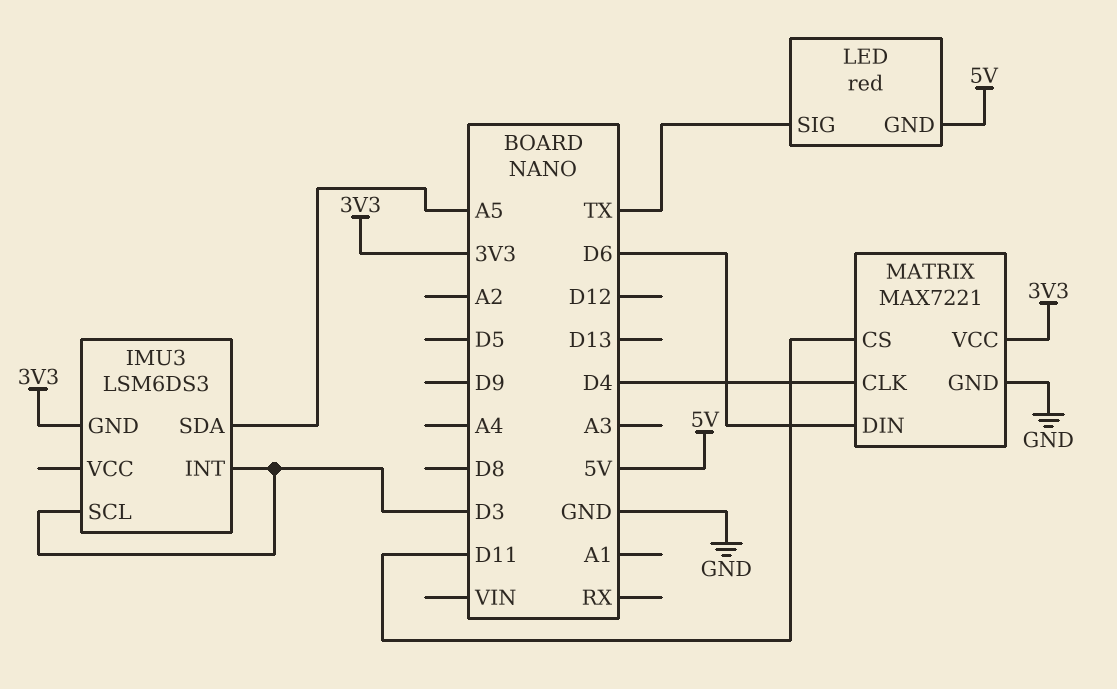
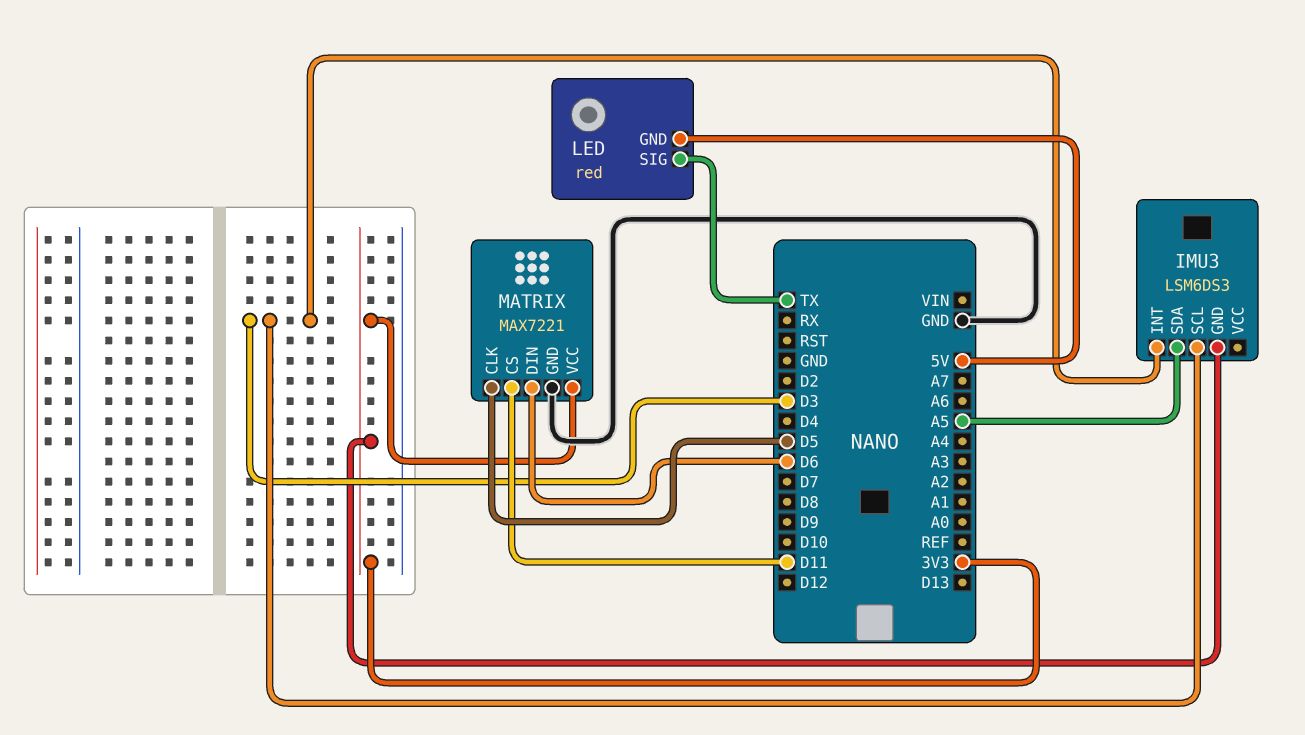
MATRIX pin CLK: D4 -> D5

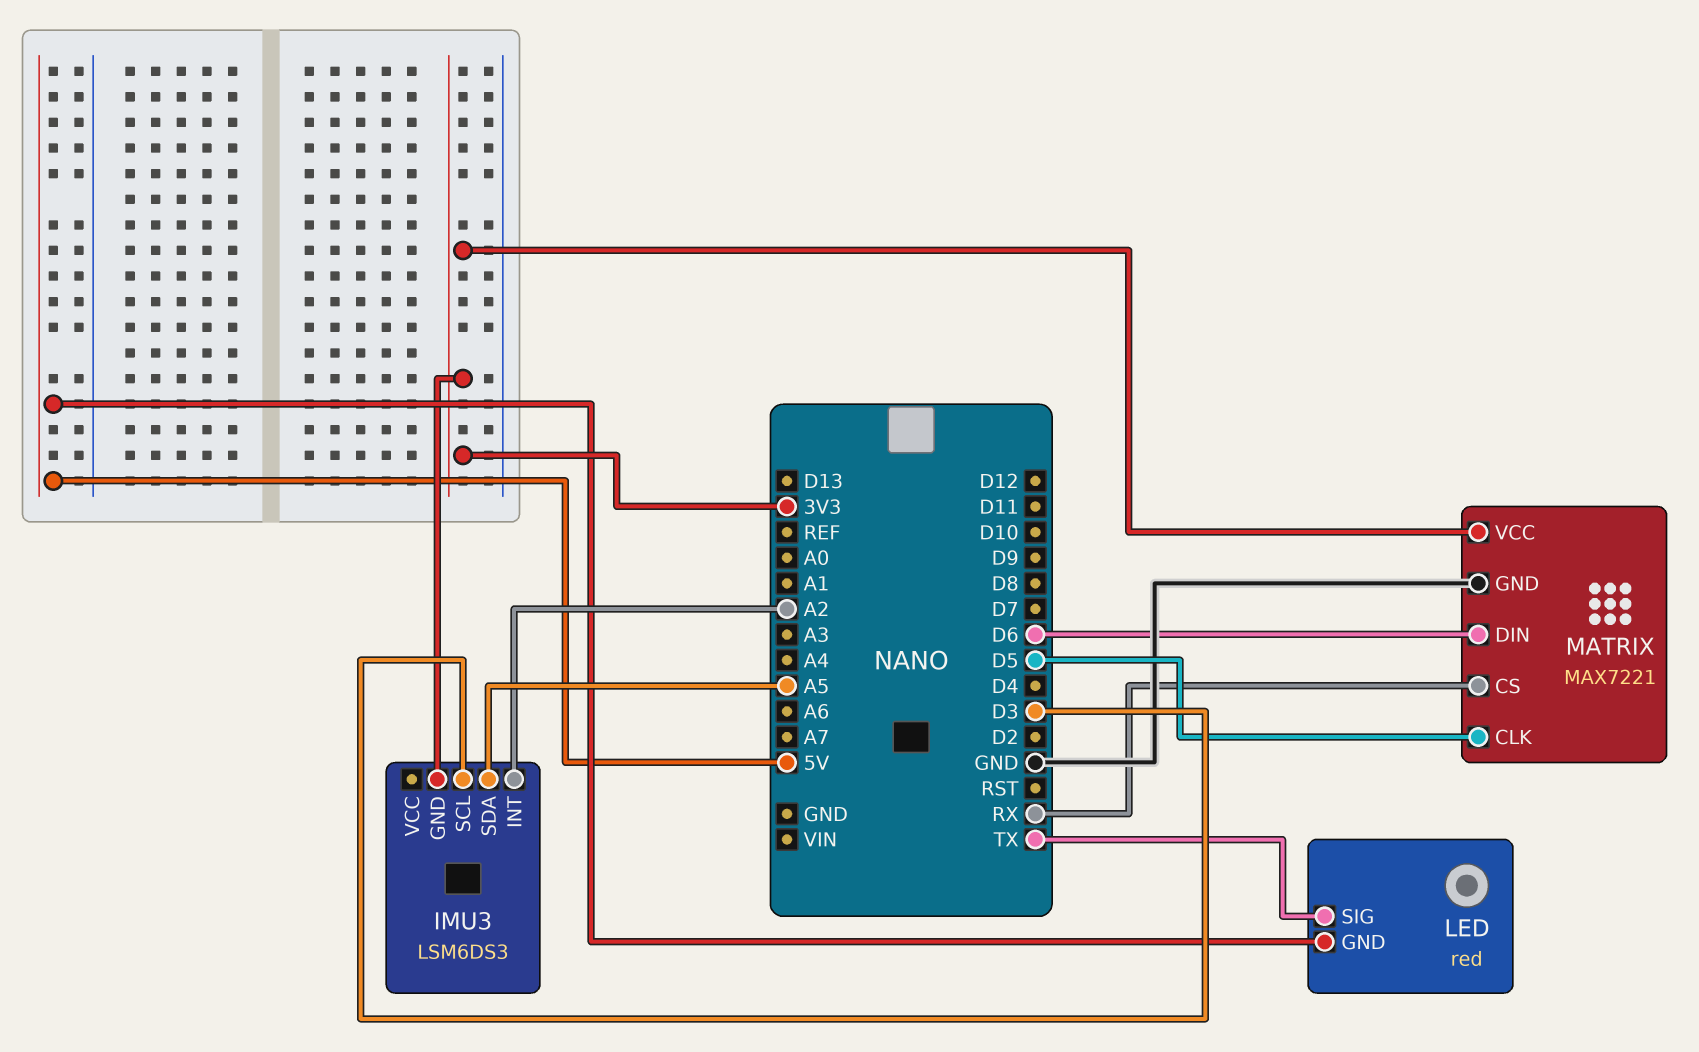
IMU3 pin INT: D3 -> A2
MATRIX pin CS: D11 -> RX

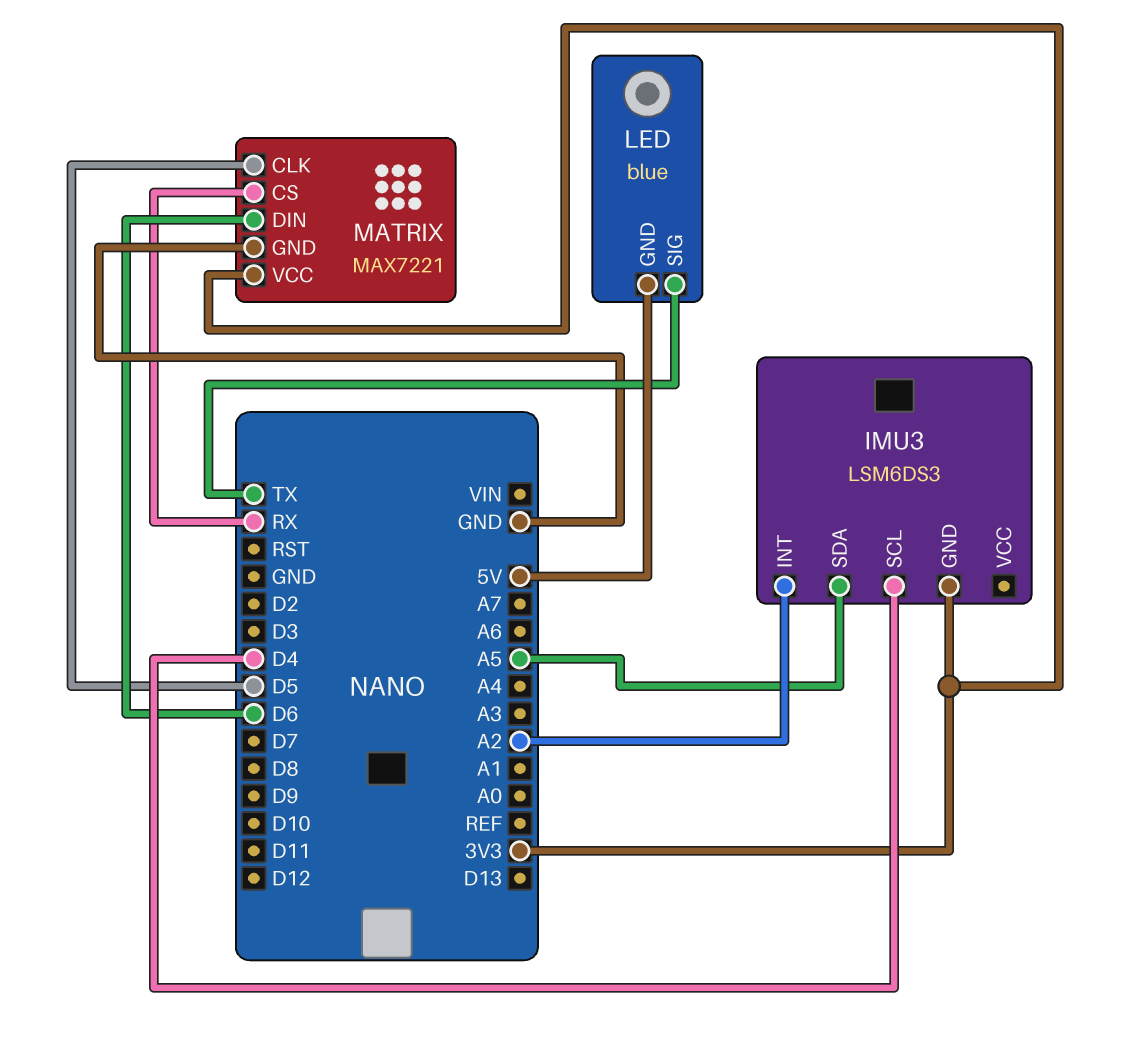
IMU3 pin SCL: D3 -> D4
LED: red -> blue

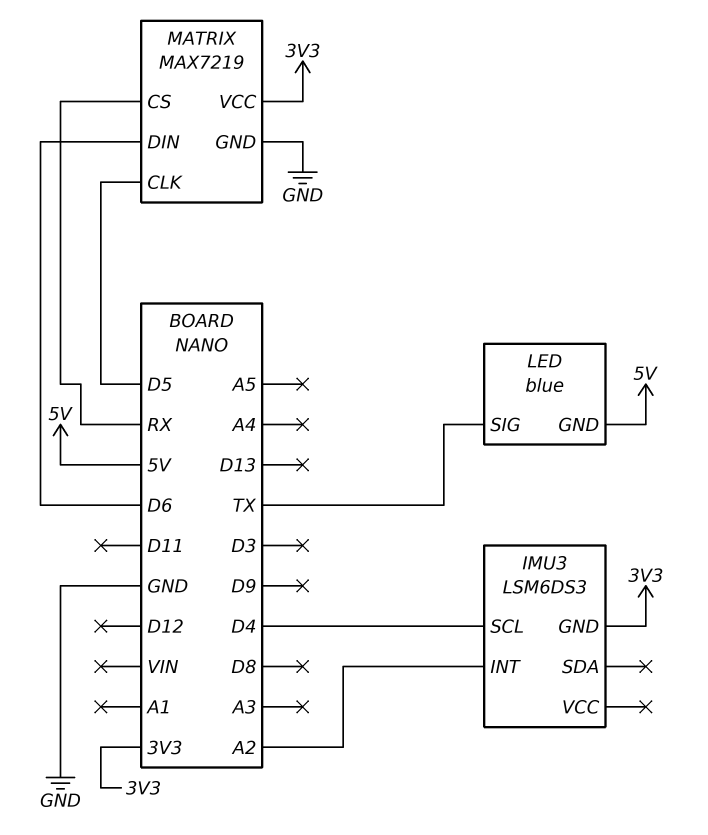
IMU3 pin SDA: A5 -> none
MATRIX: MAX7221 -> MAX7219

